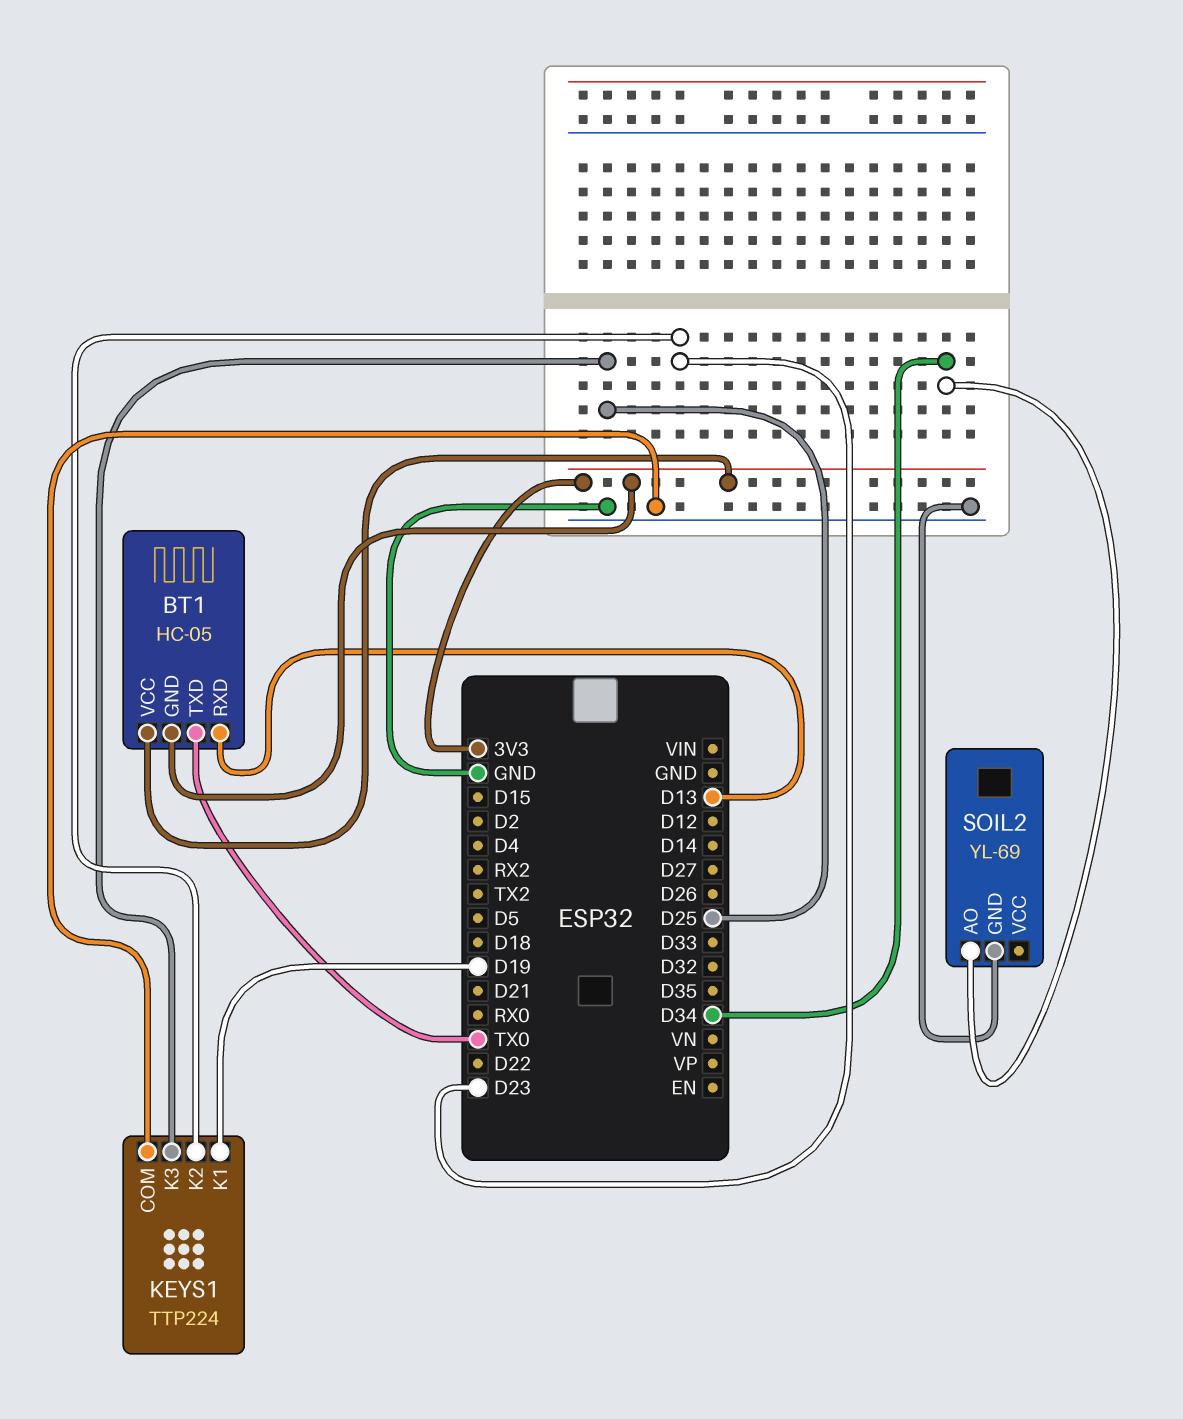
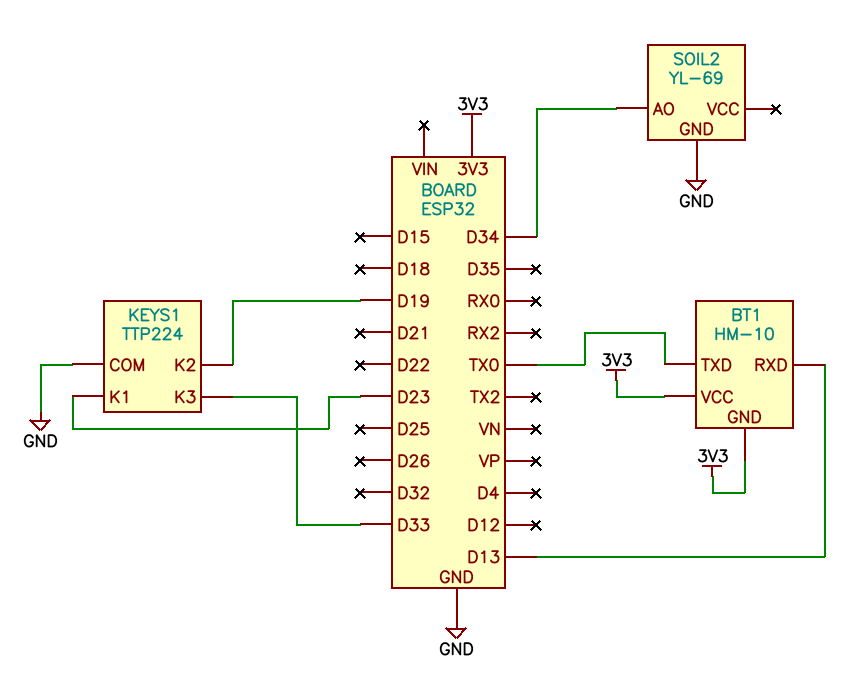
BT1: HC-05 -> HM-10
KEYS1 pin K1: D19 -> D23
KEYS1 pin K2: D23 -> D19
KEYS1 pin K3: D25 -> D33

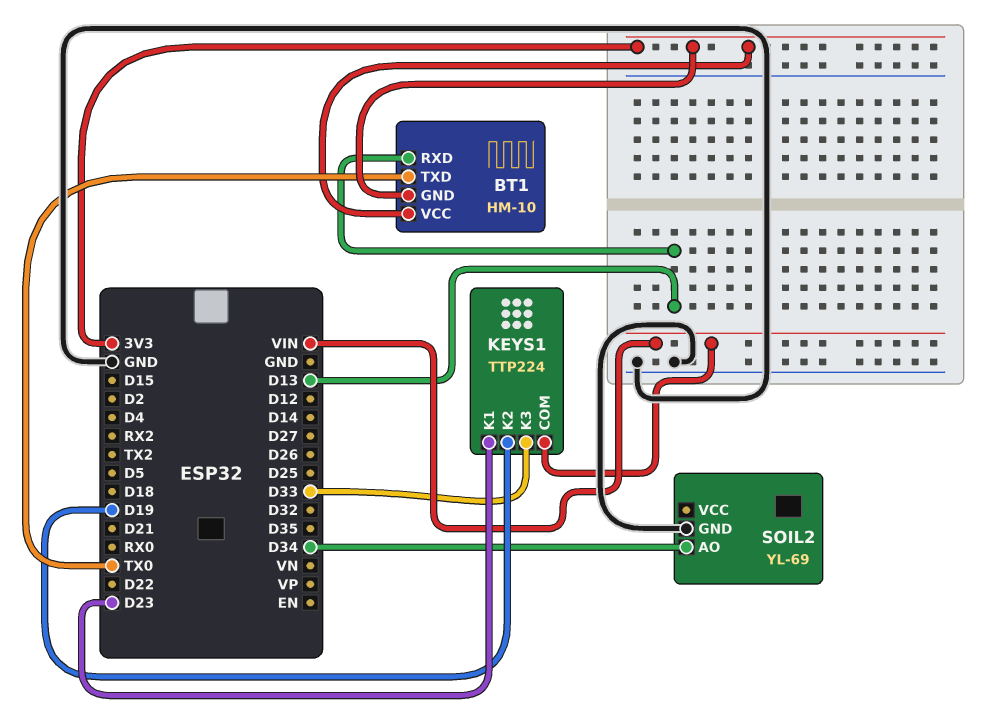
KEYS1 pin COM: GND -> VIN

